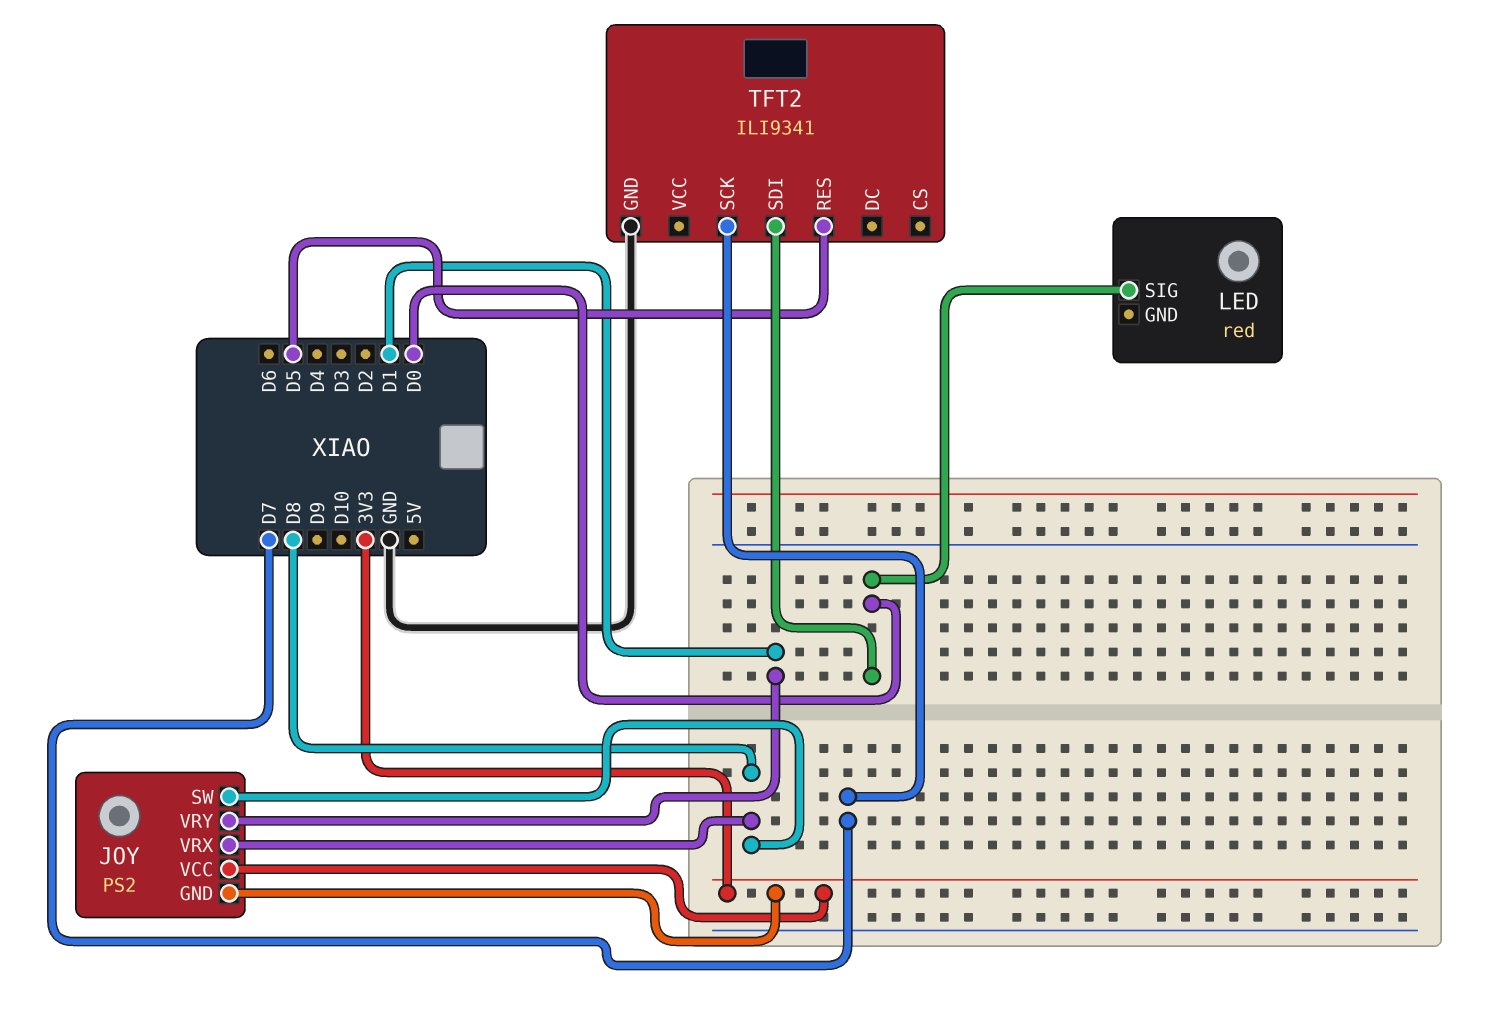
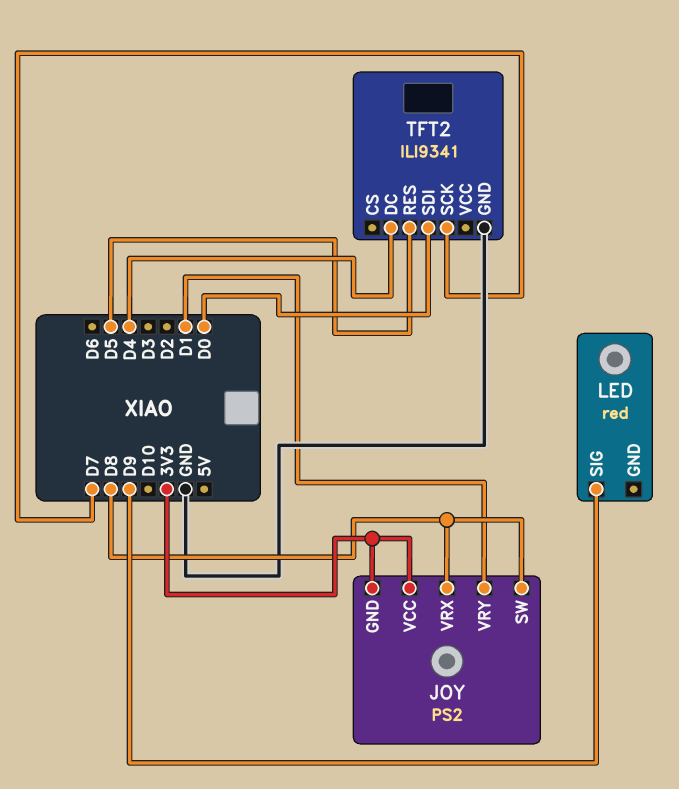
LED pin SIG: D0 -> D9
TFT2 pin DC: none -> D4

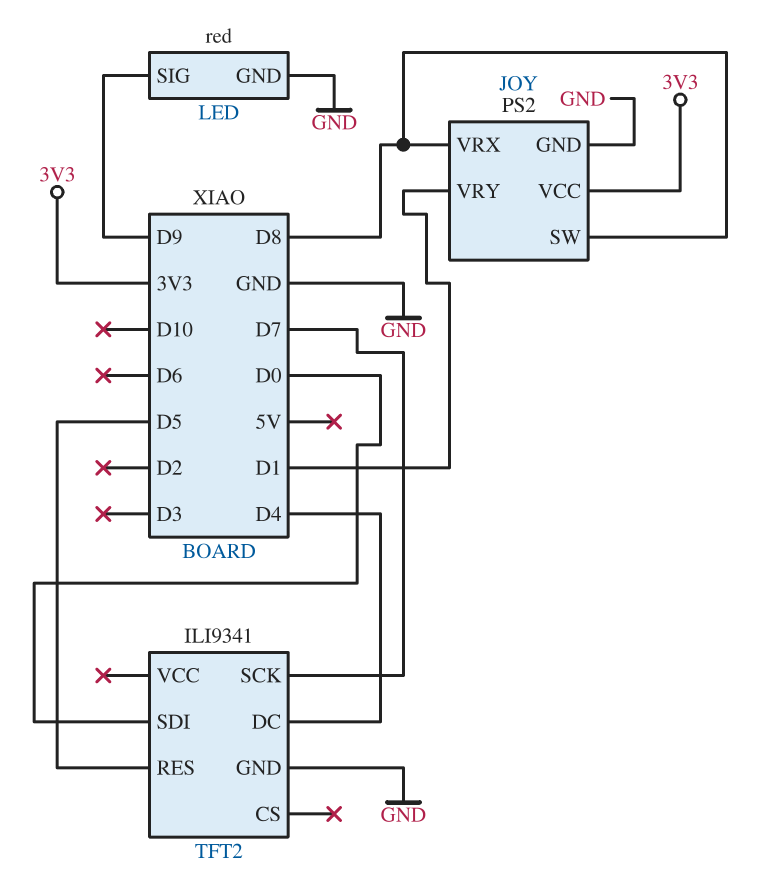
JOY pin GND: 3V3 -> GND
LED pin GND: none -> GND

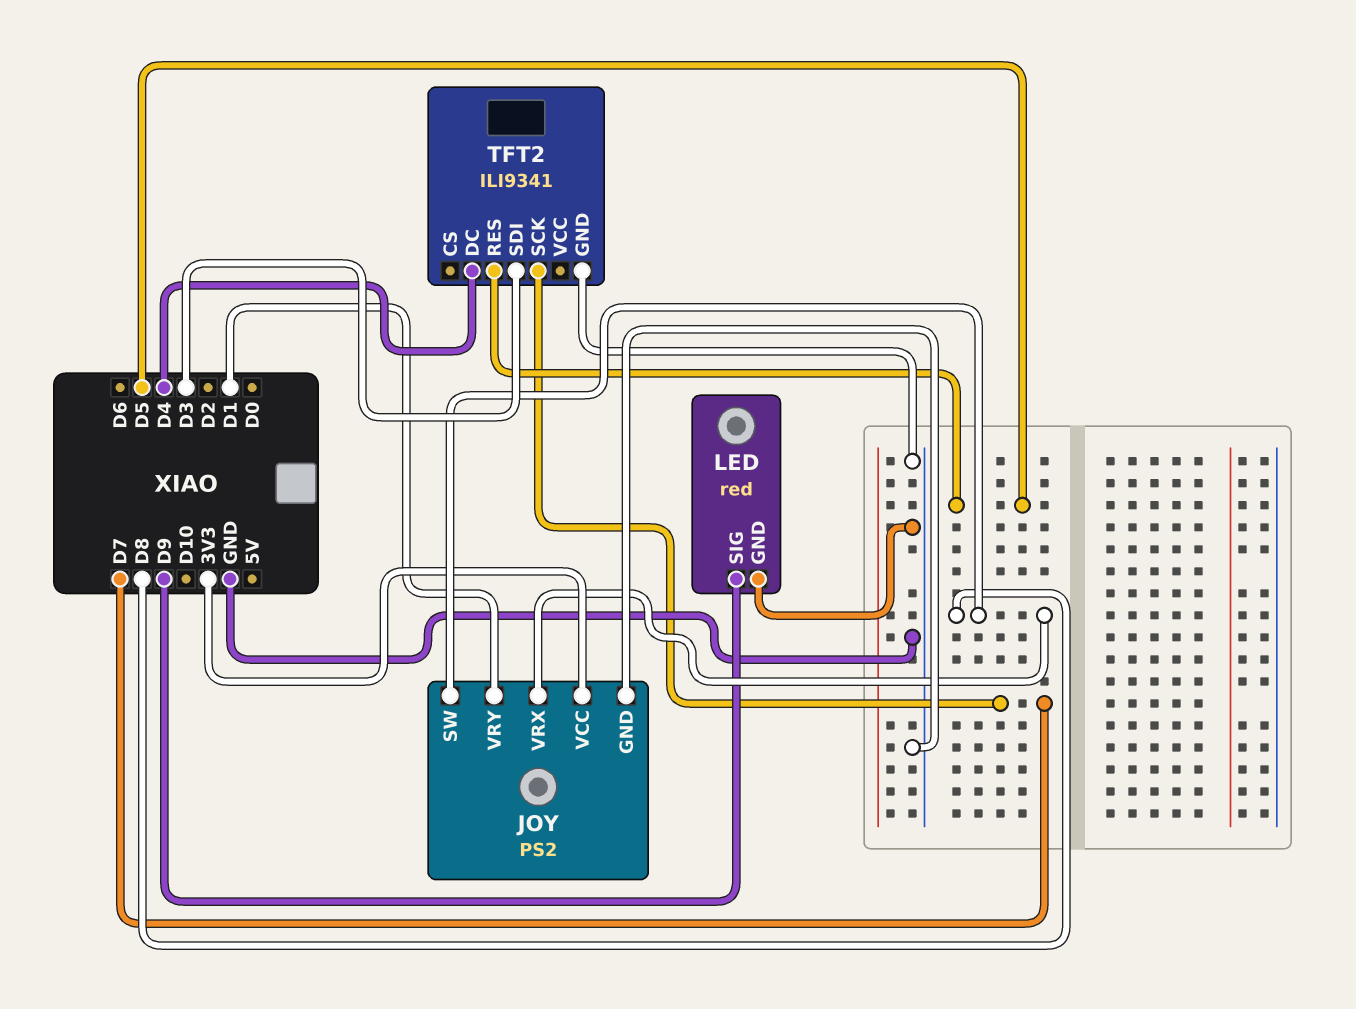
TFT2 pin SDI: D0 -> D3

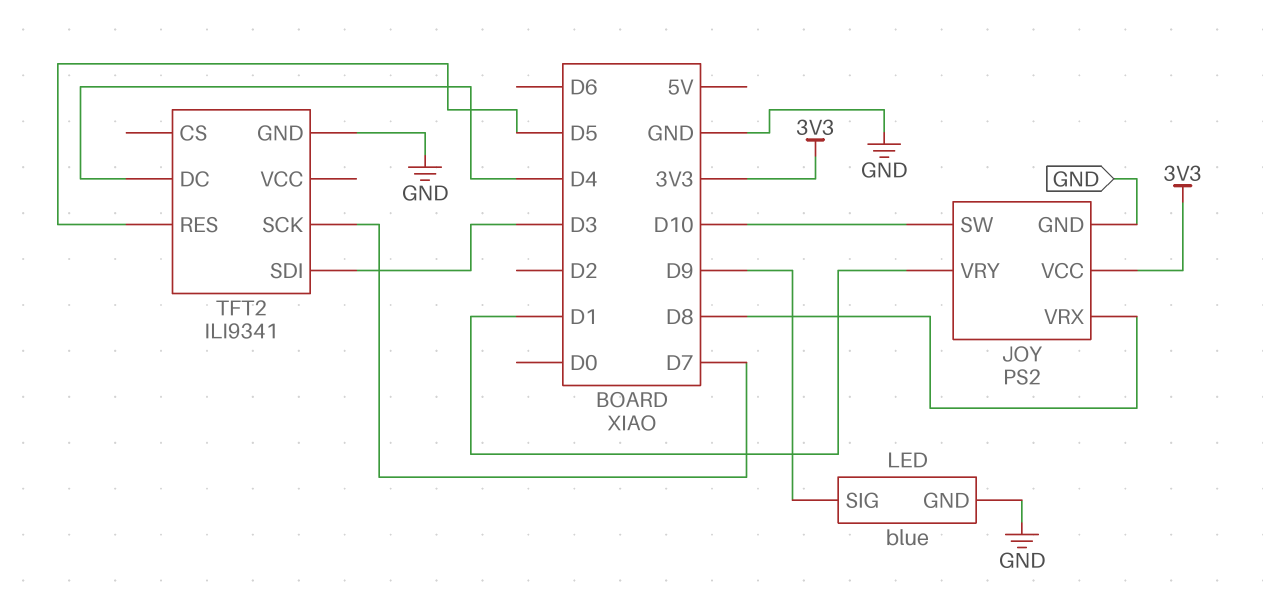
JOY pin SW: D8 -> D10
LED: red -> blue

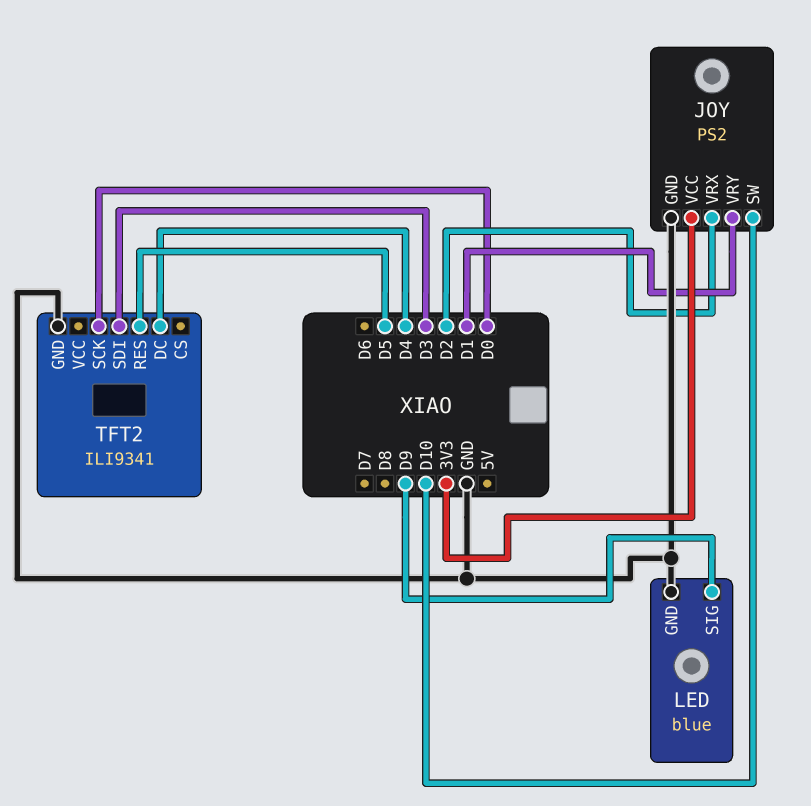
JOY pin VRX: D8 -> D2
TFT2 pin SCK: D7 -> D0

